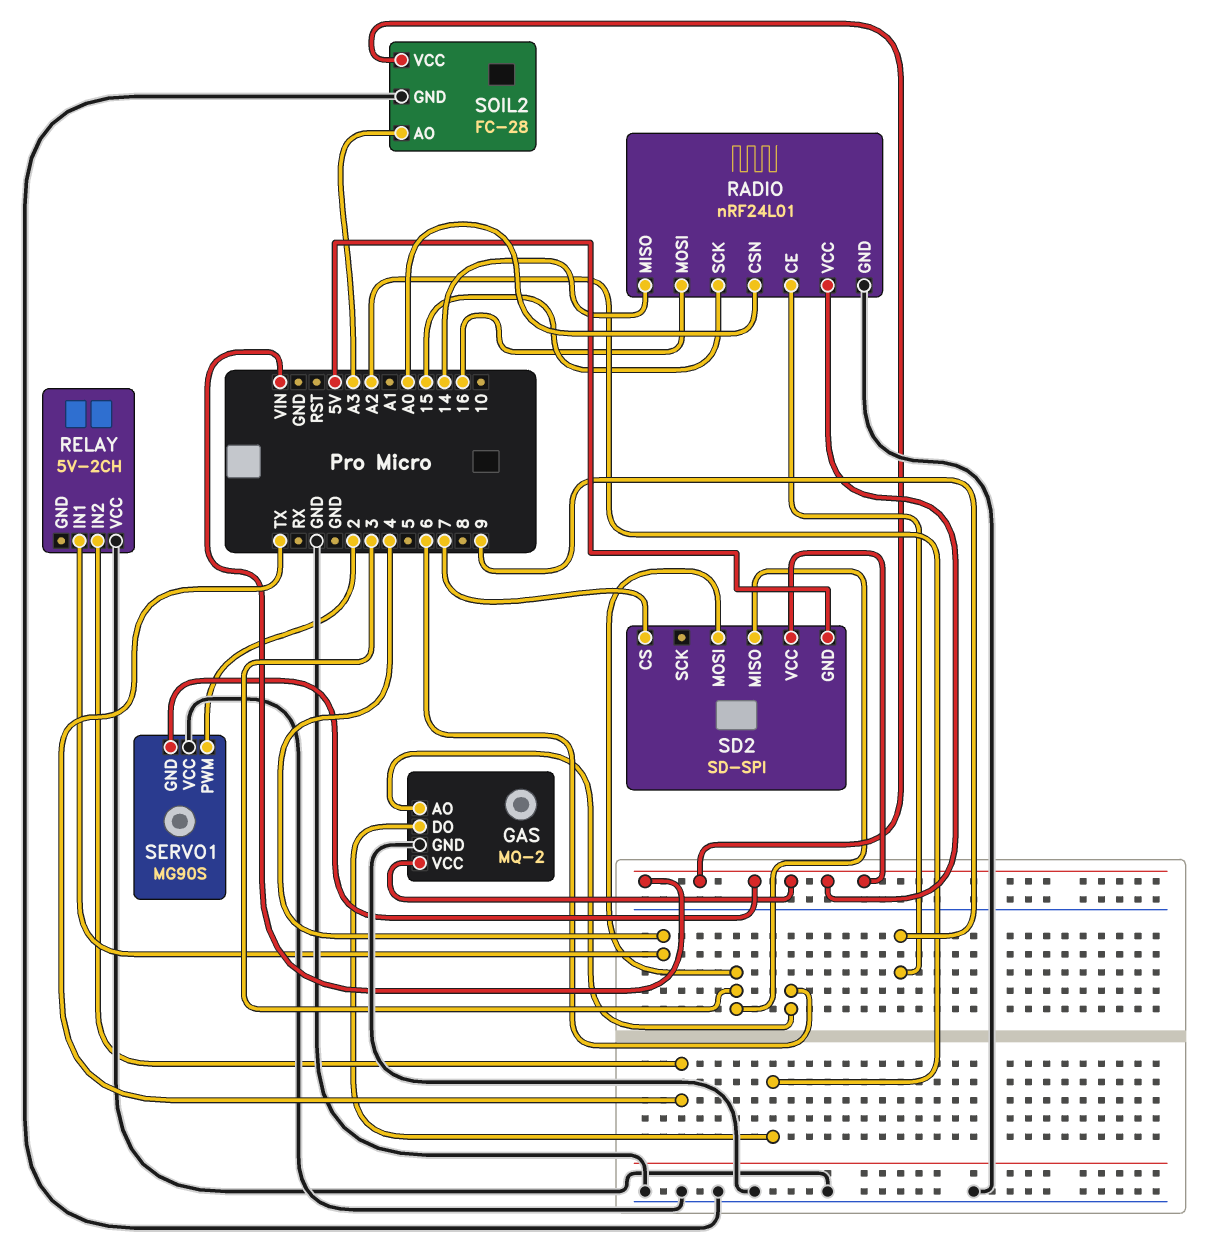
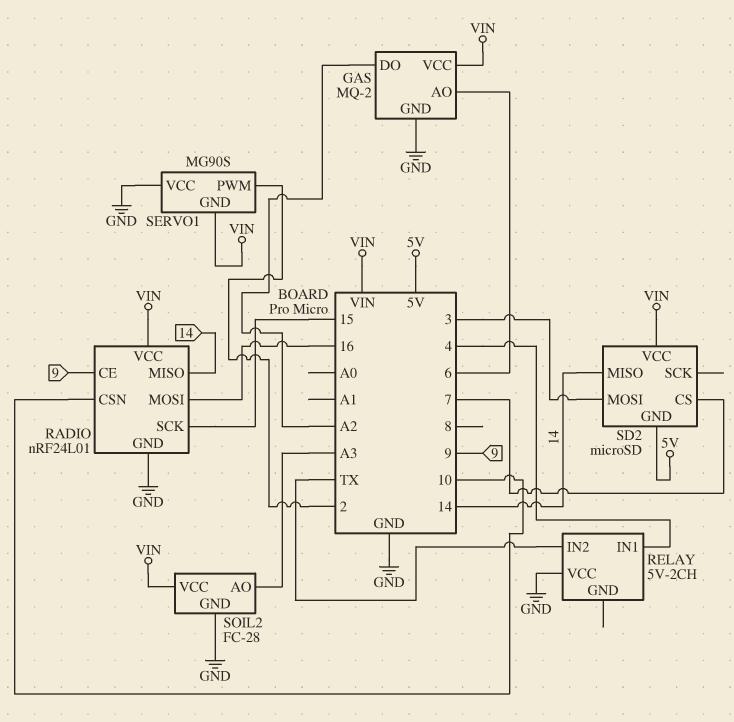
RADIO pin CSN: A0 -> 10
SD2: SD-SPI -> microSD
SD2 pin MISO: 3 -> 14

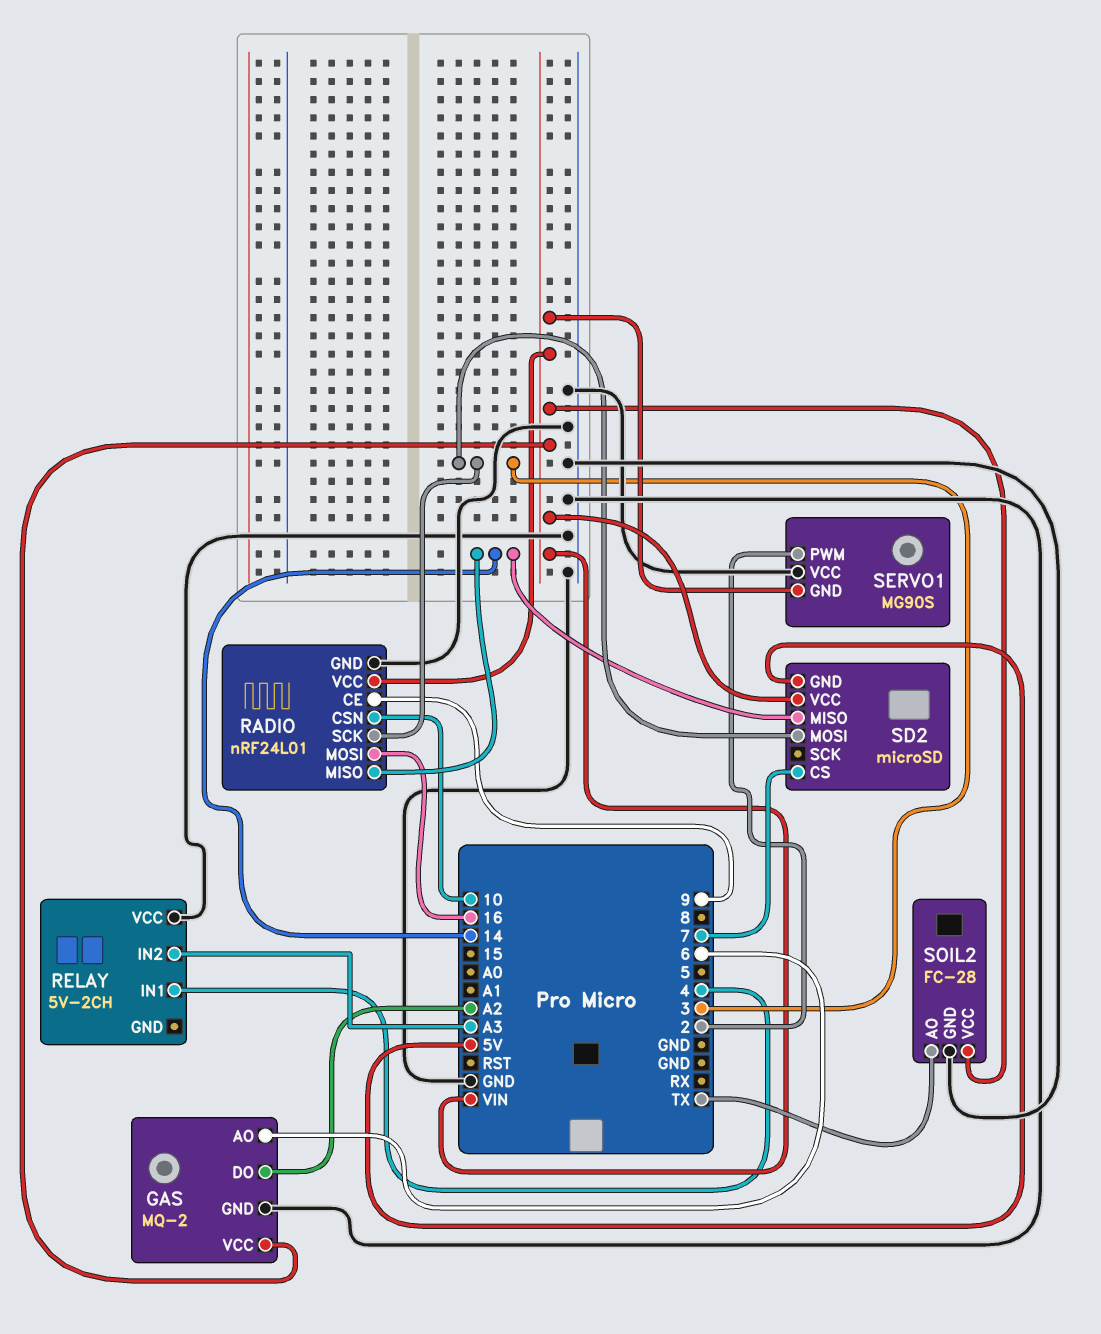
RADIO pin SCK: 15 -> 3
RELAY pin IN2: TX -> A3
SOIL2 pin AO: A3 -> TX

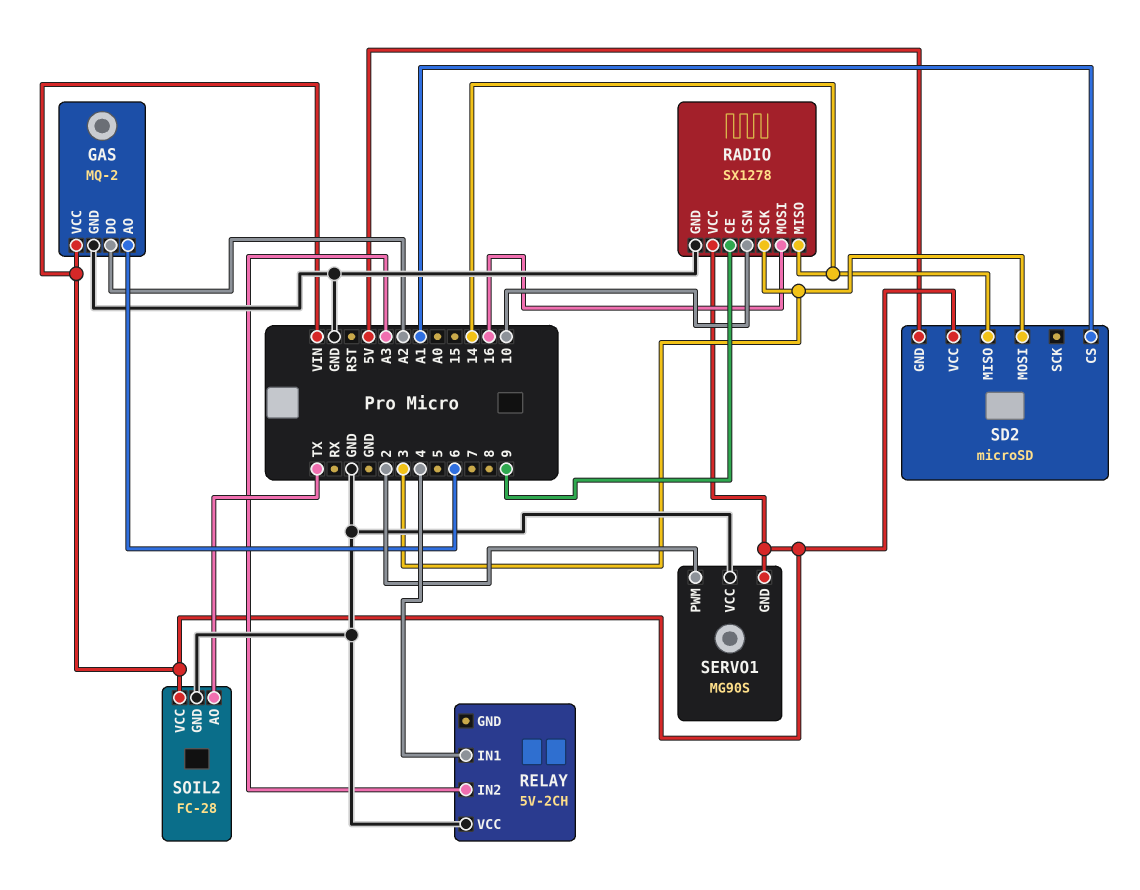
RADIO: nRF24L01 -> SX1278
SD2 pin CS: 7 -> A1

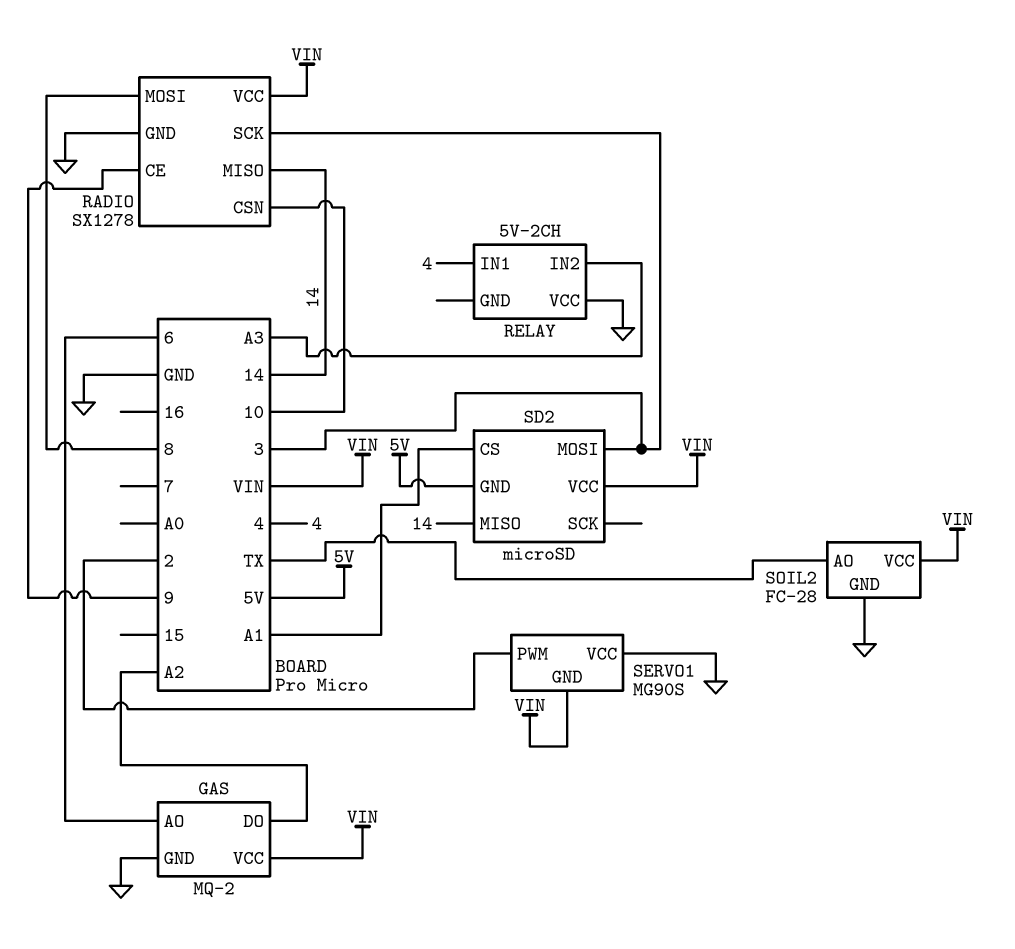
RADIO pin MOSI: 16 -> 8

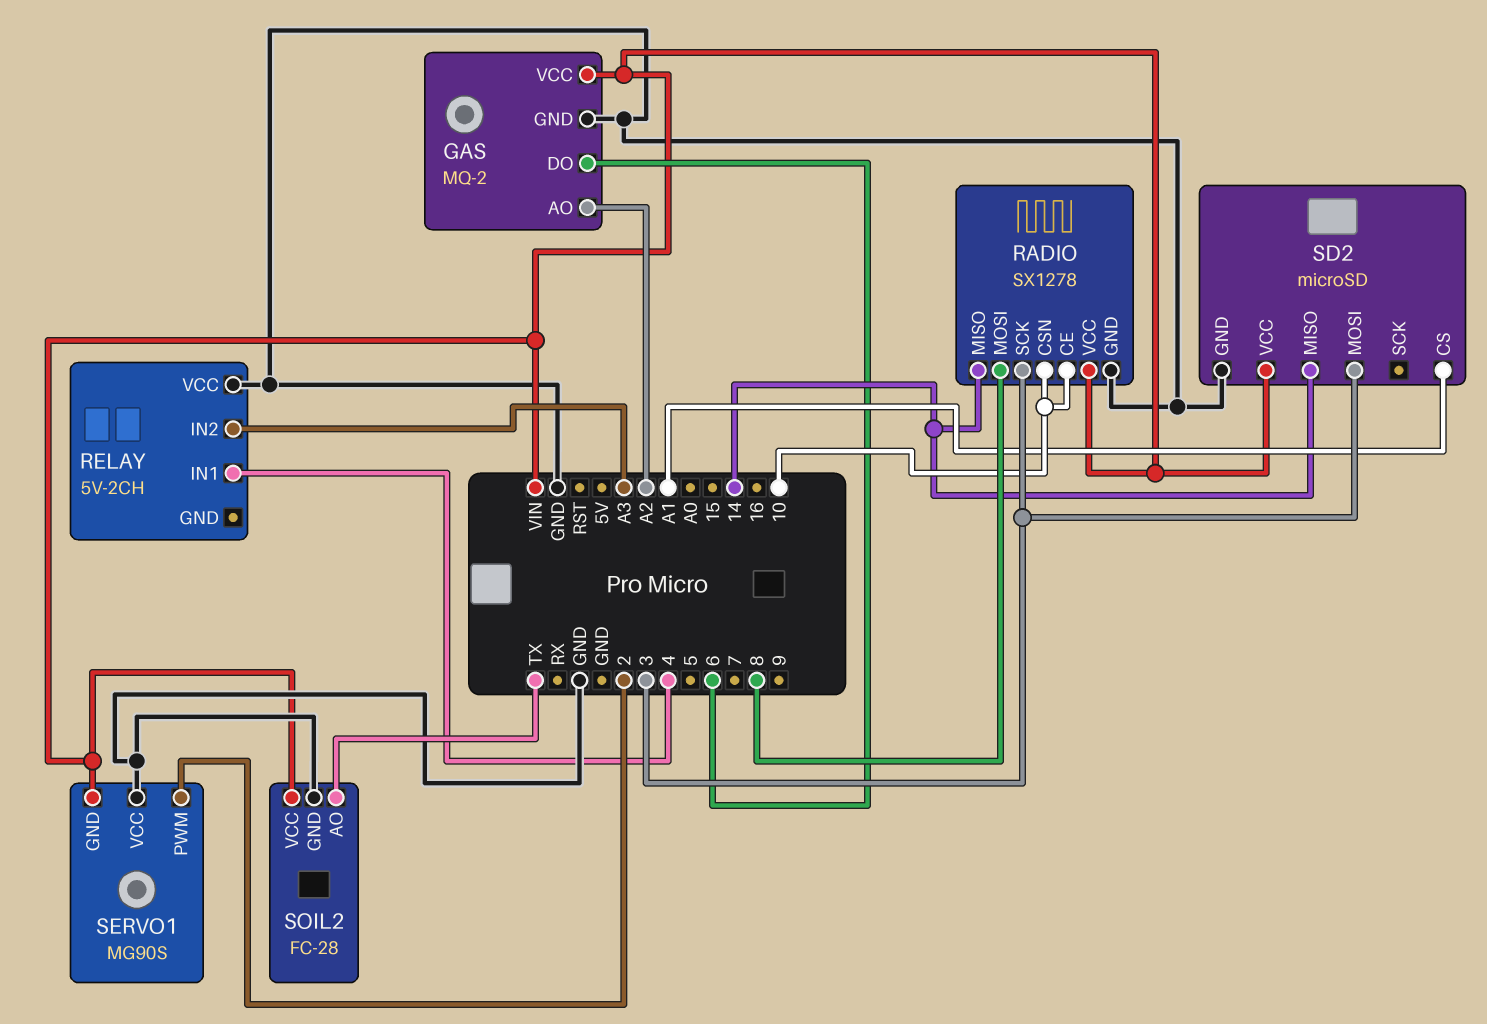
GAS pin AO: 6 -> A2
GAS pin DO: A2 -> 6
RADIO pin CE: 9 -> 10
SD2 pin GND: 5V -> GND

